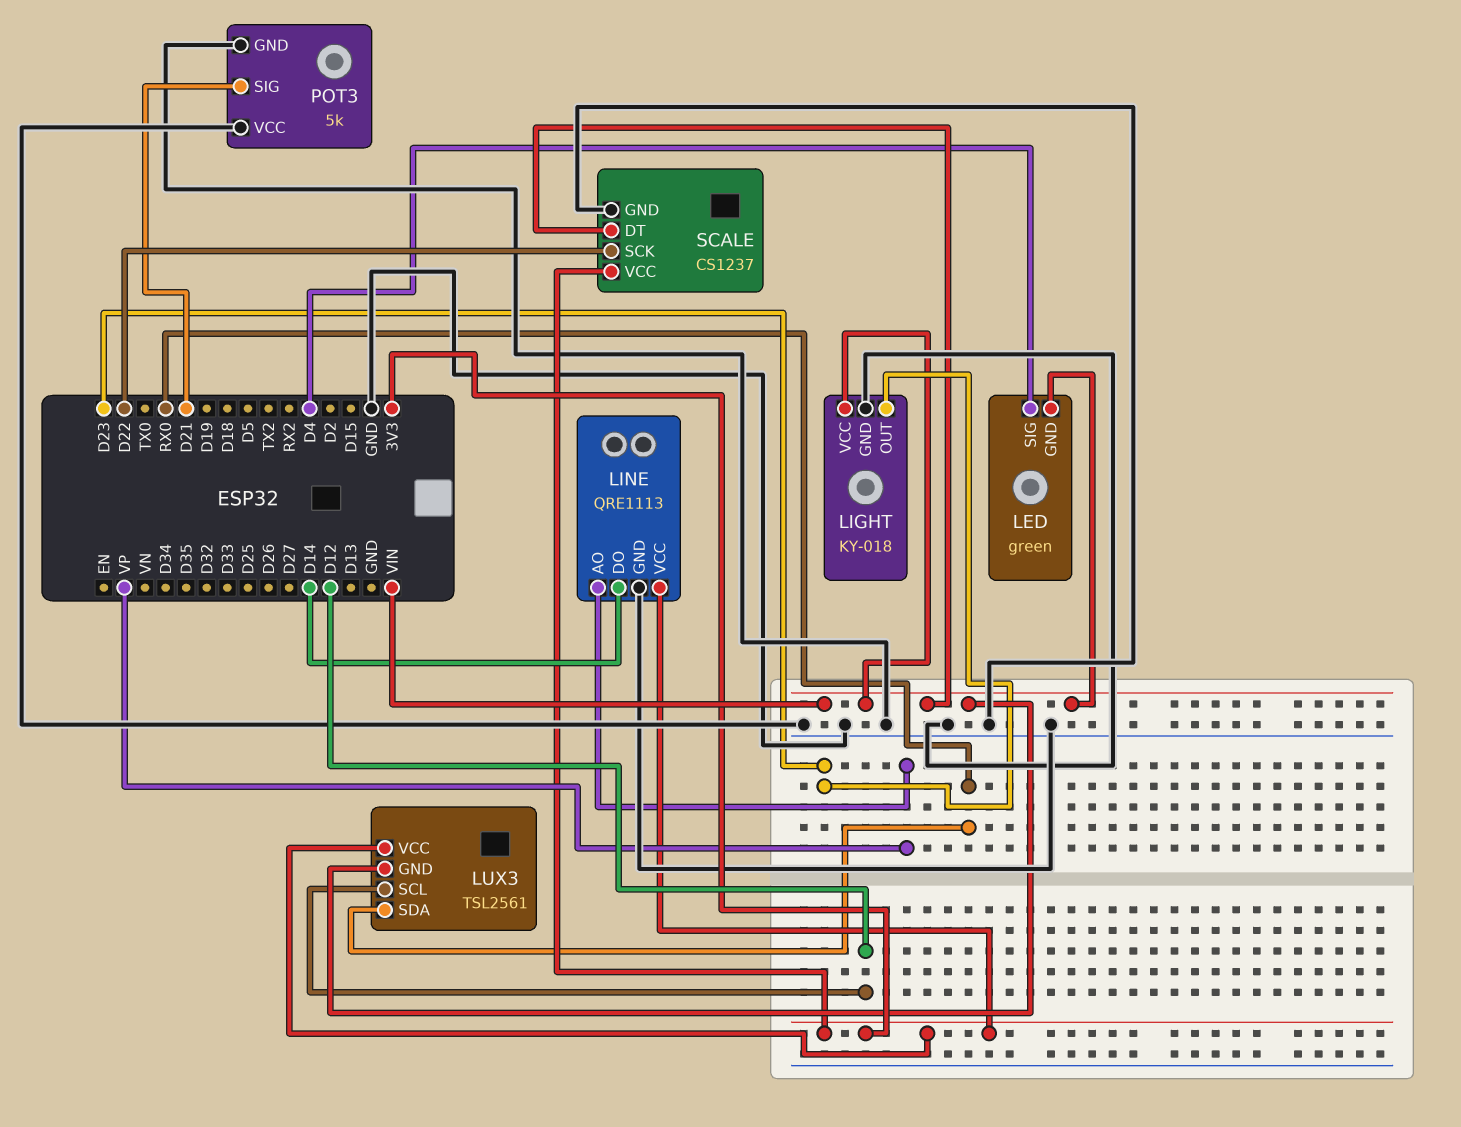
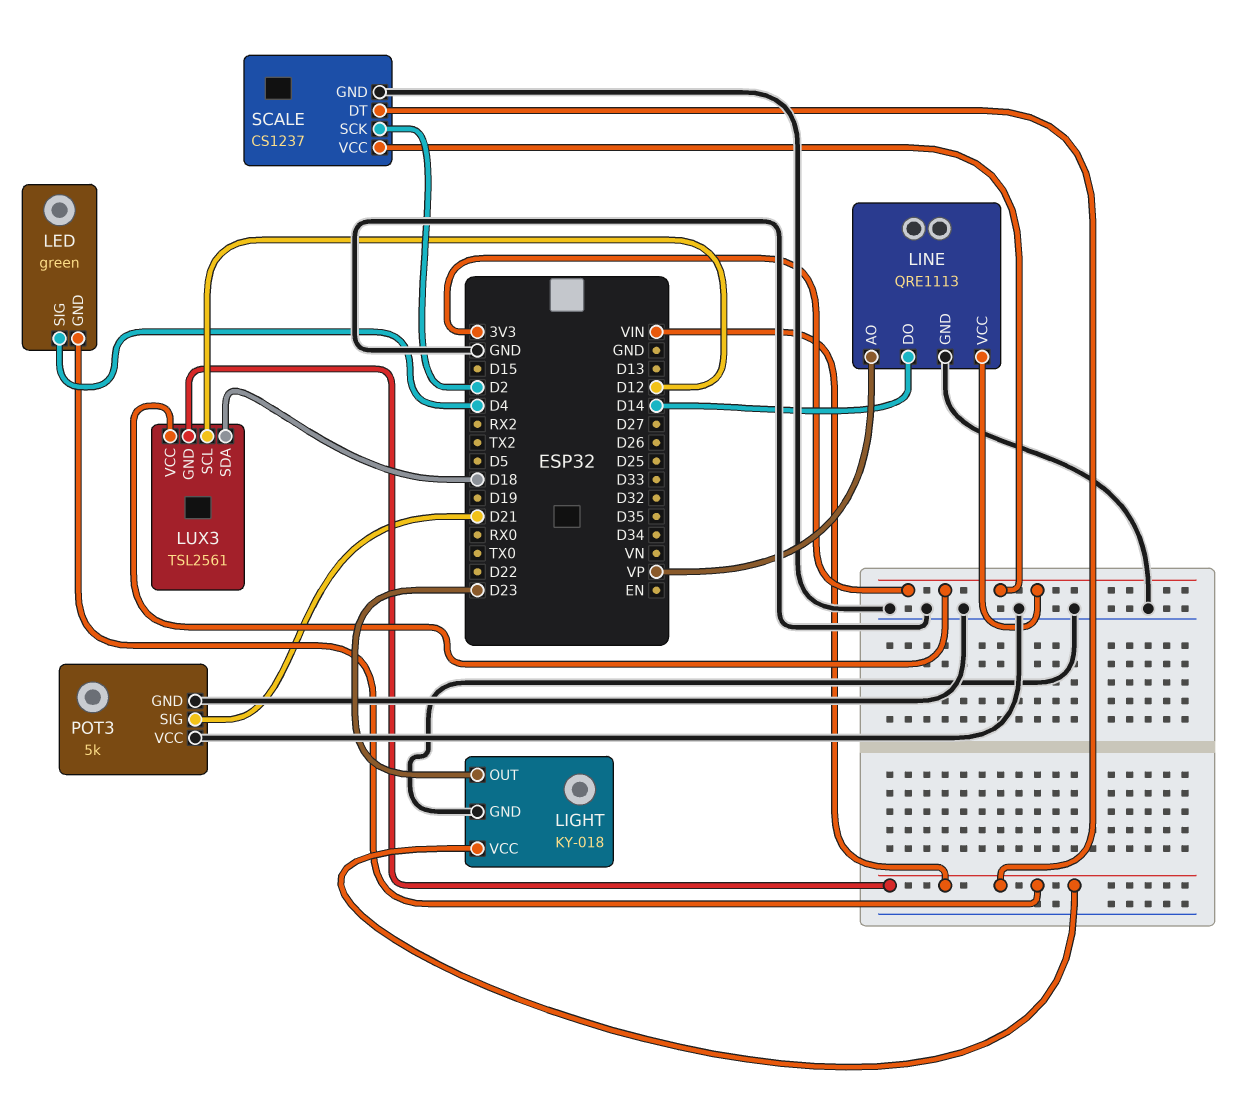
LUX3 pin SDA: RX0 -> D18
SCALE pin SCK: D22 -> D2

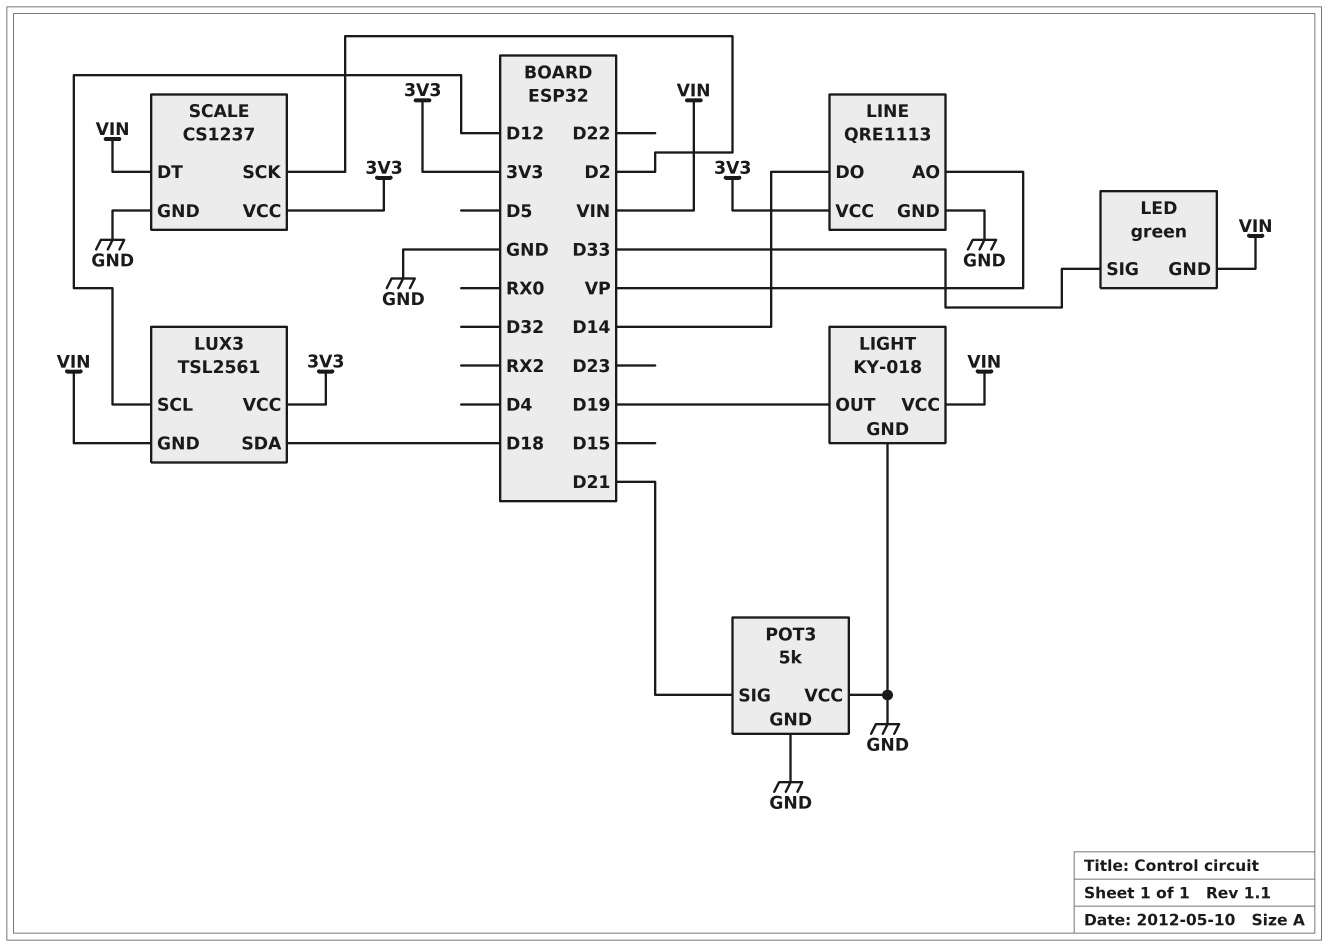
LED pin SIG: D4 -> D33
LIGHT pin OUT: D23 -> D19

